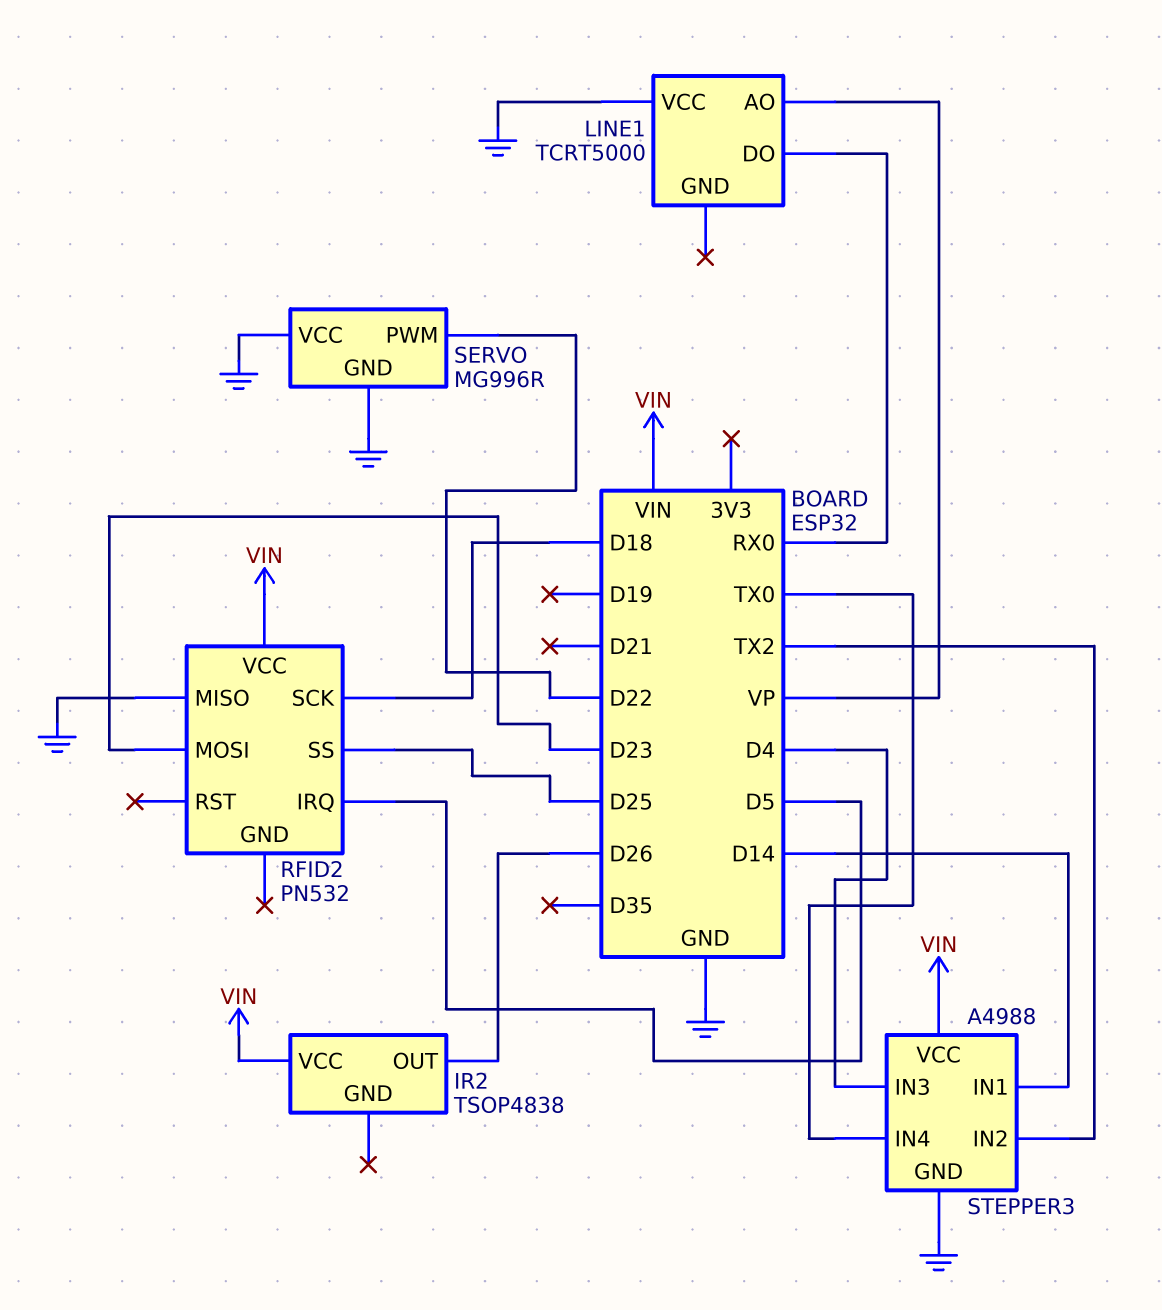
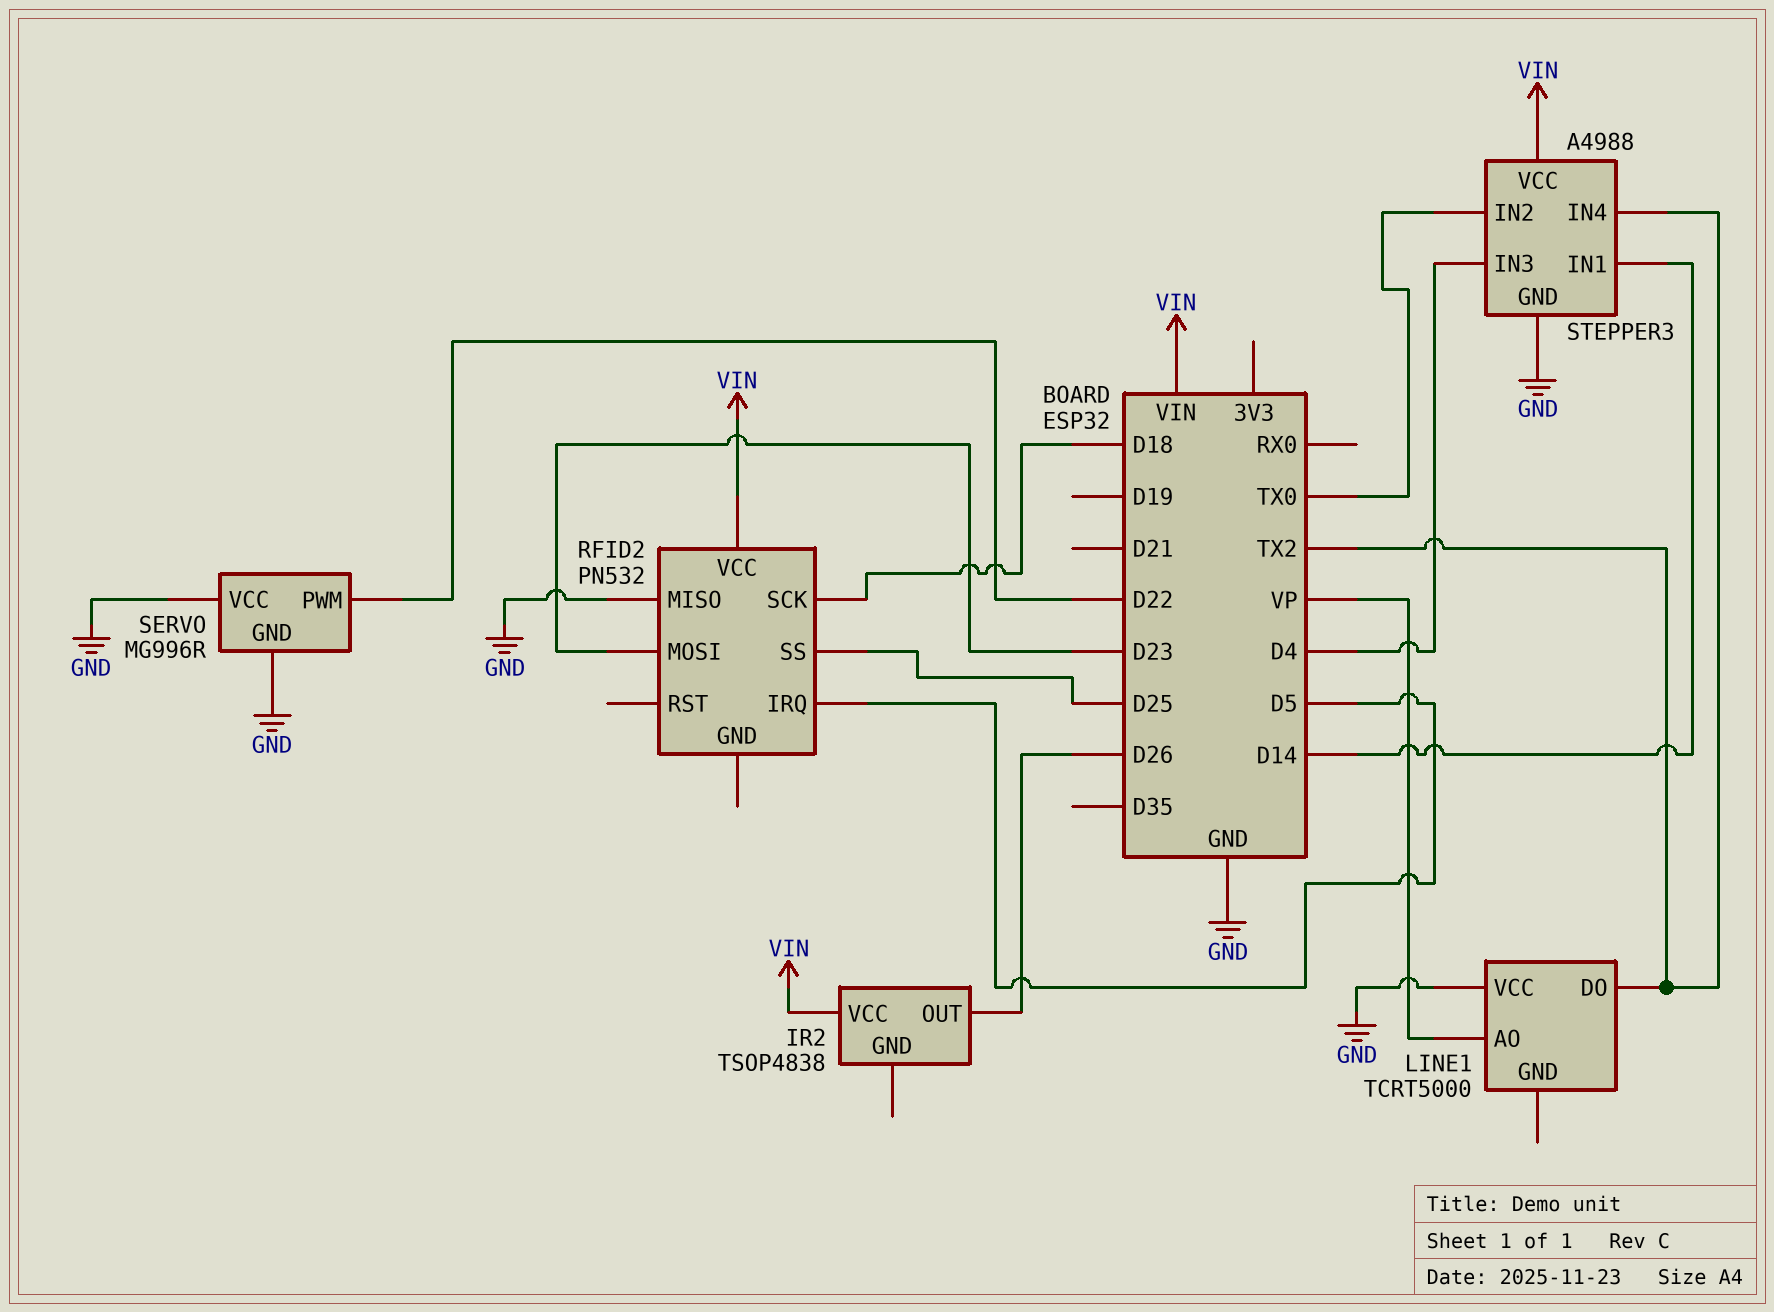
LINE1 pin DO: RX0 -> TX2
STEPPER3 pin IN2: TX2 -> TX0
STEPPER3 pin IN4: TX0 -> TX2

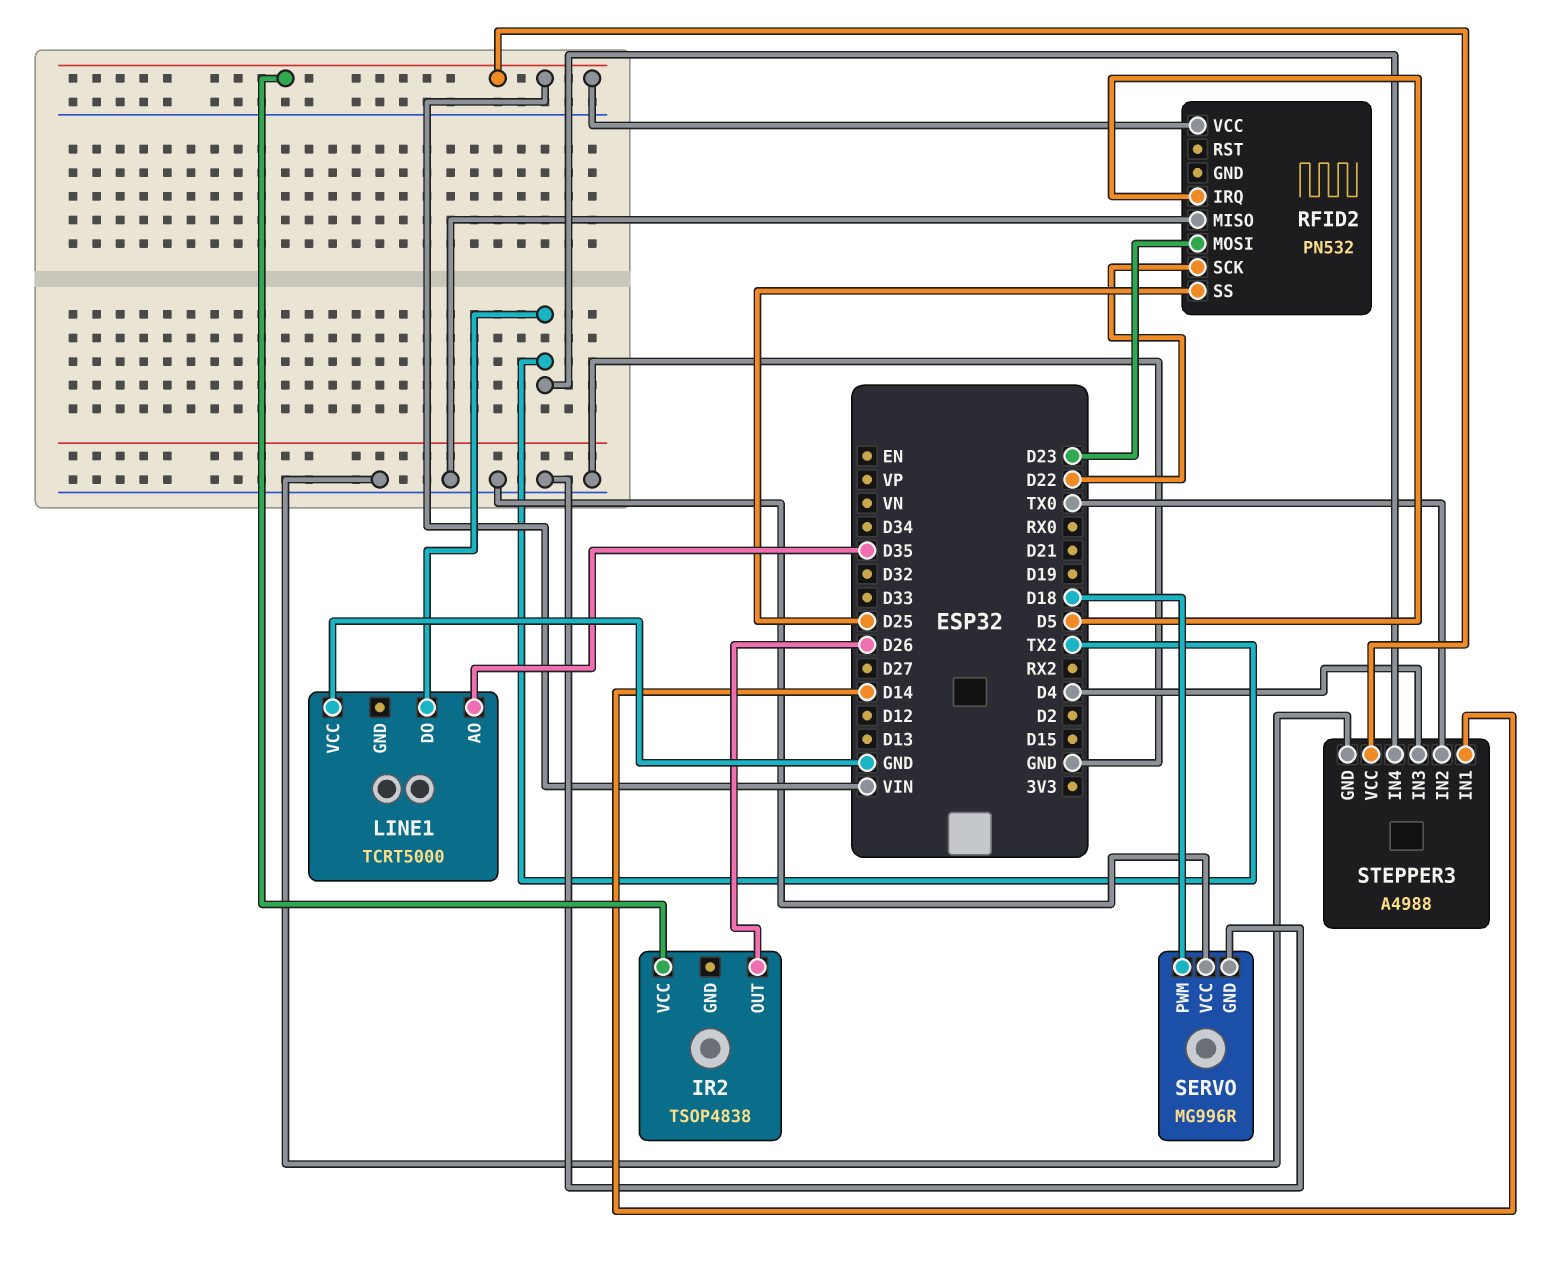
LINE1 pin AO: VP -> D35
RFID2 pin SCK: D18 -> D22
SERVO pin PWM: D22 -> D18

